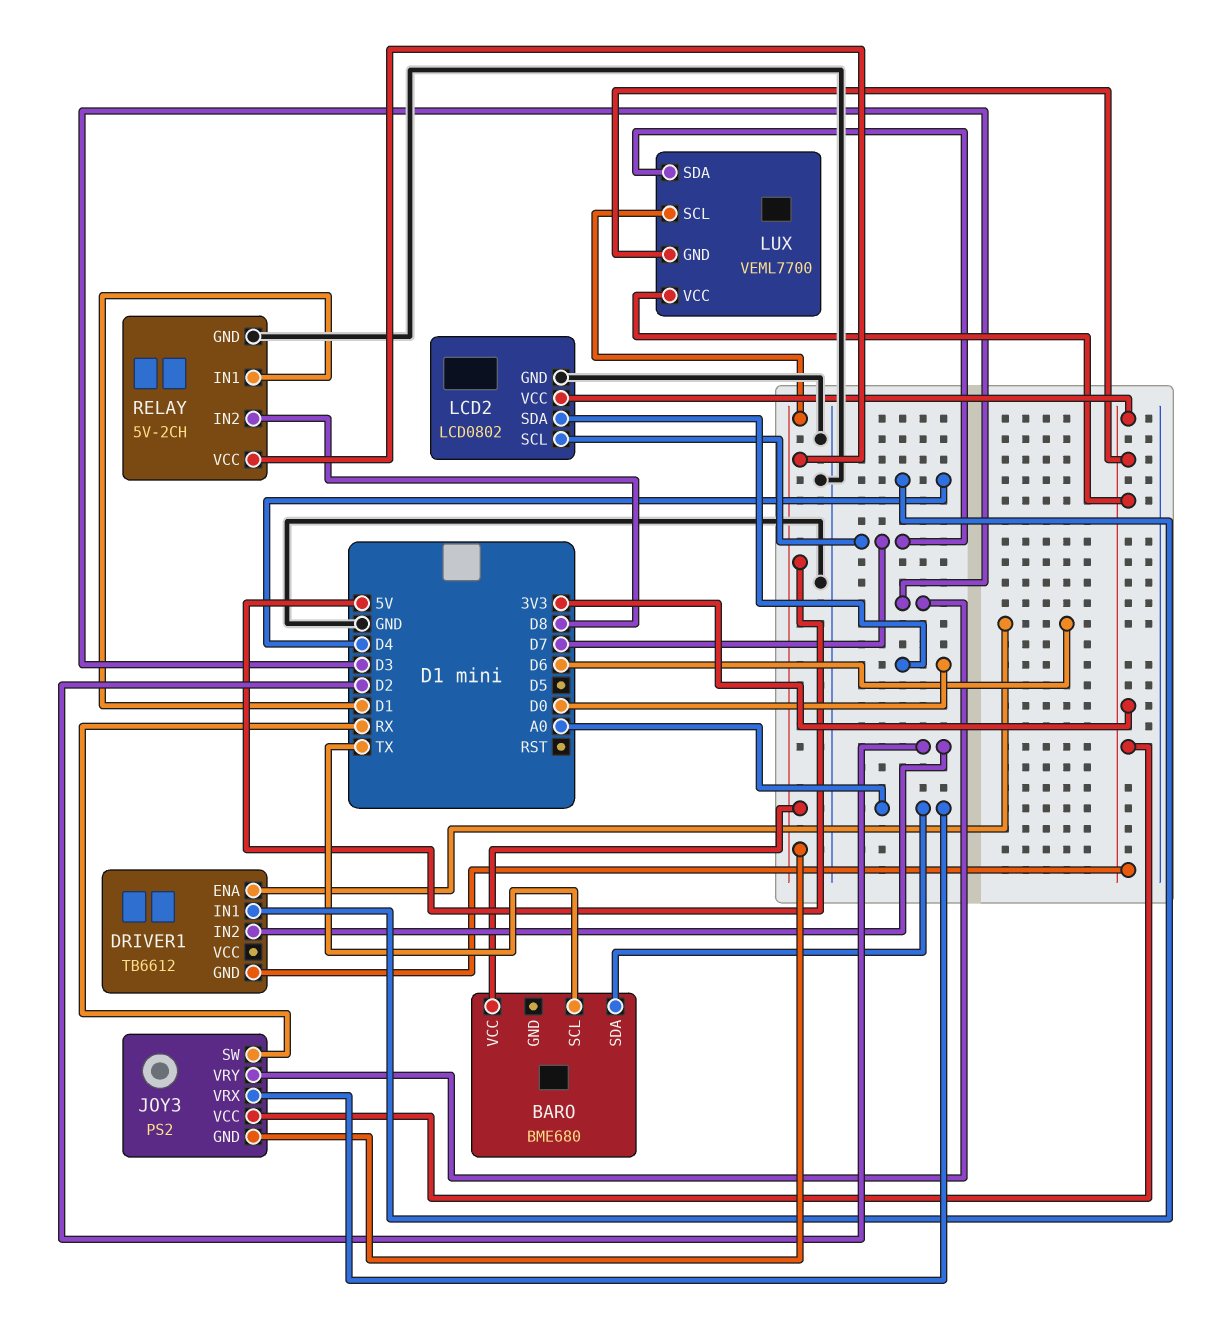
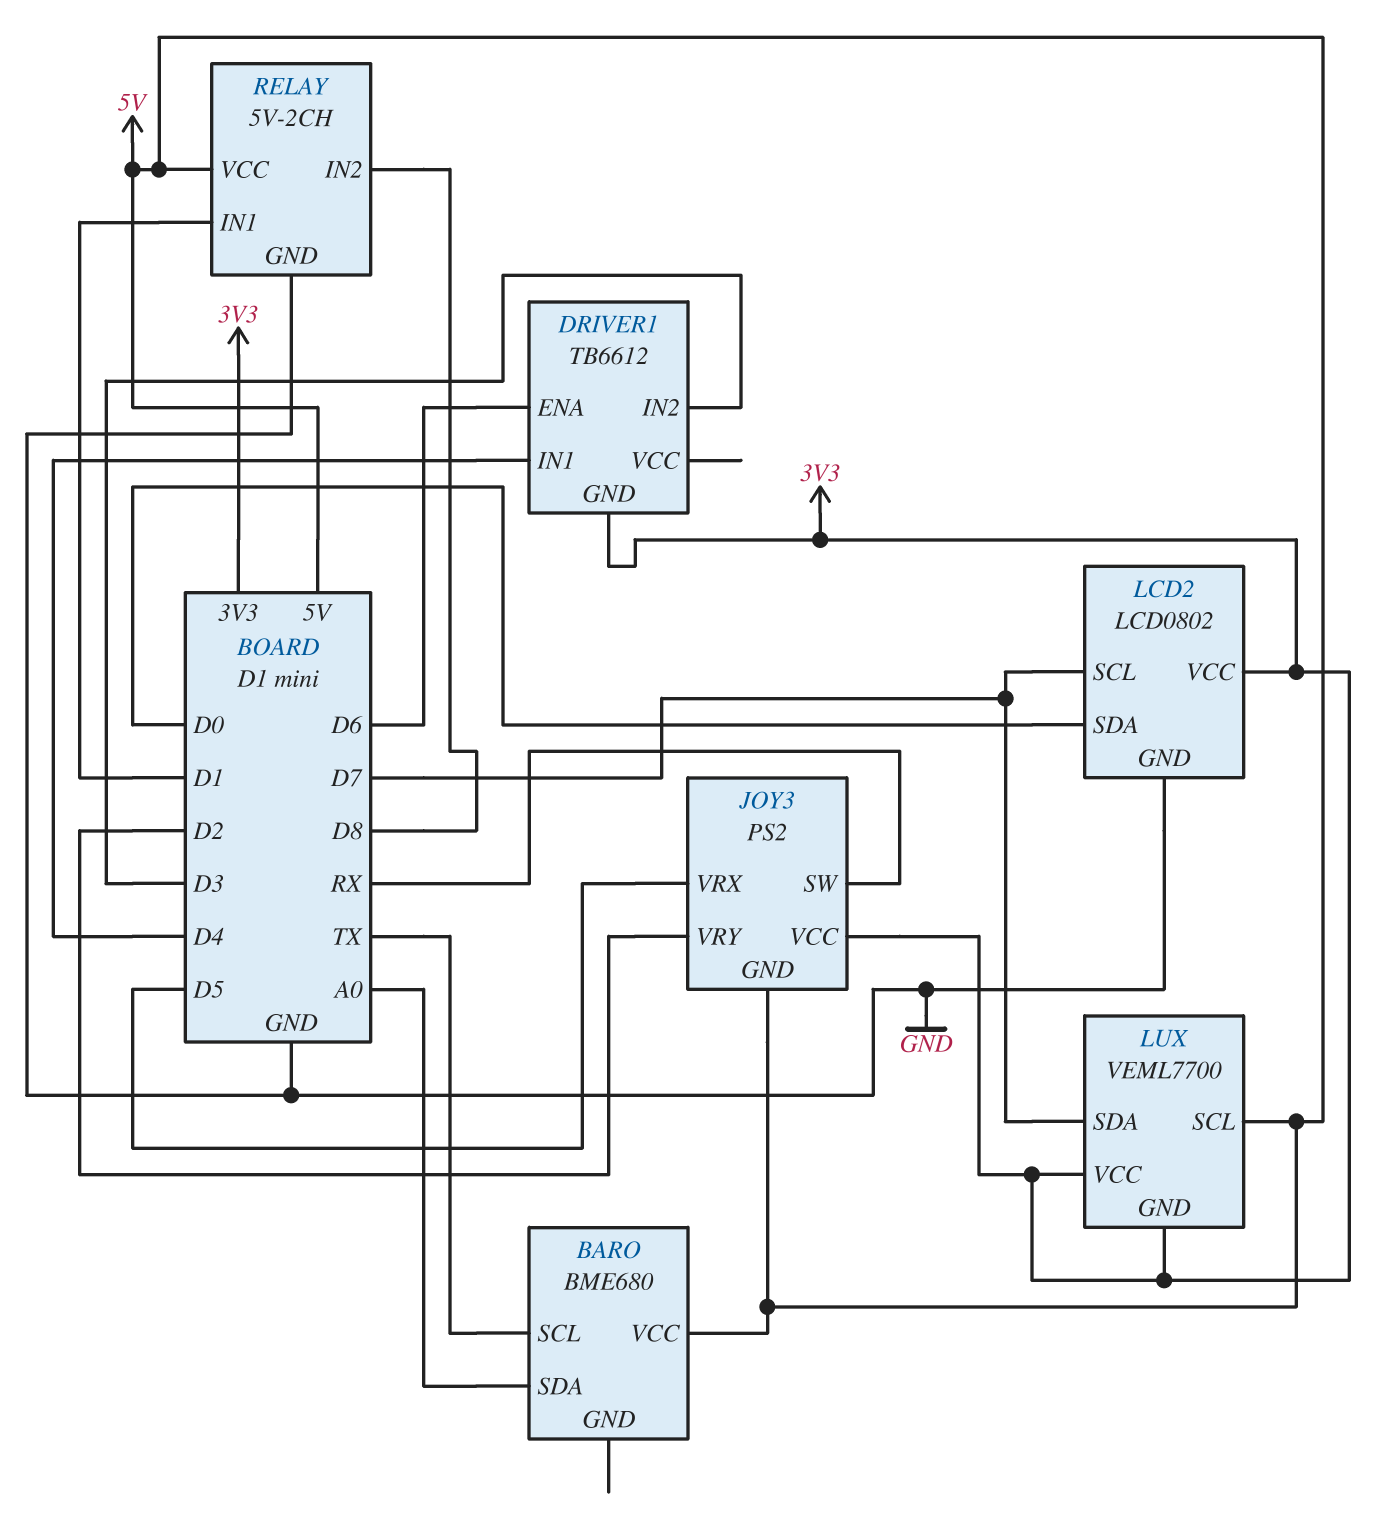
DRIVER1 pin IN2: D2 -> D3
JOY3 pin VRX: A0 -> D5
JOY3 pin VRY: D3 -> D2

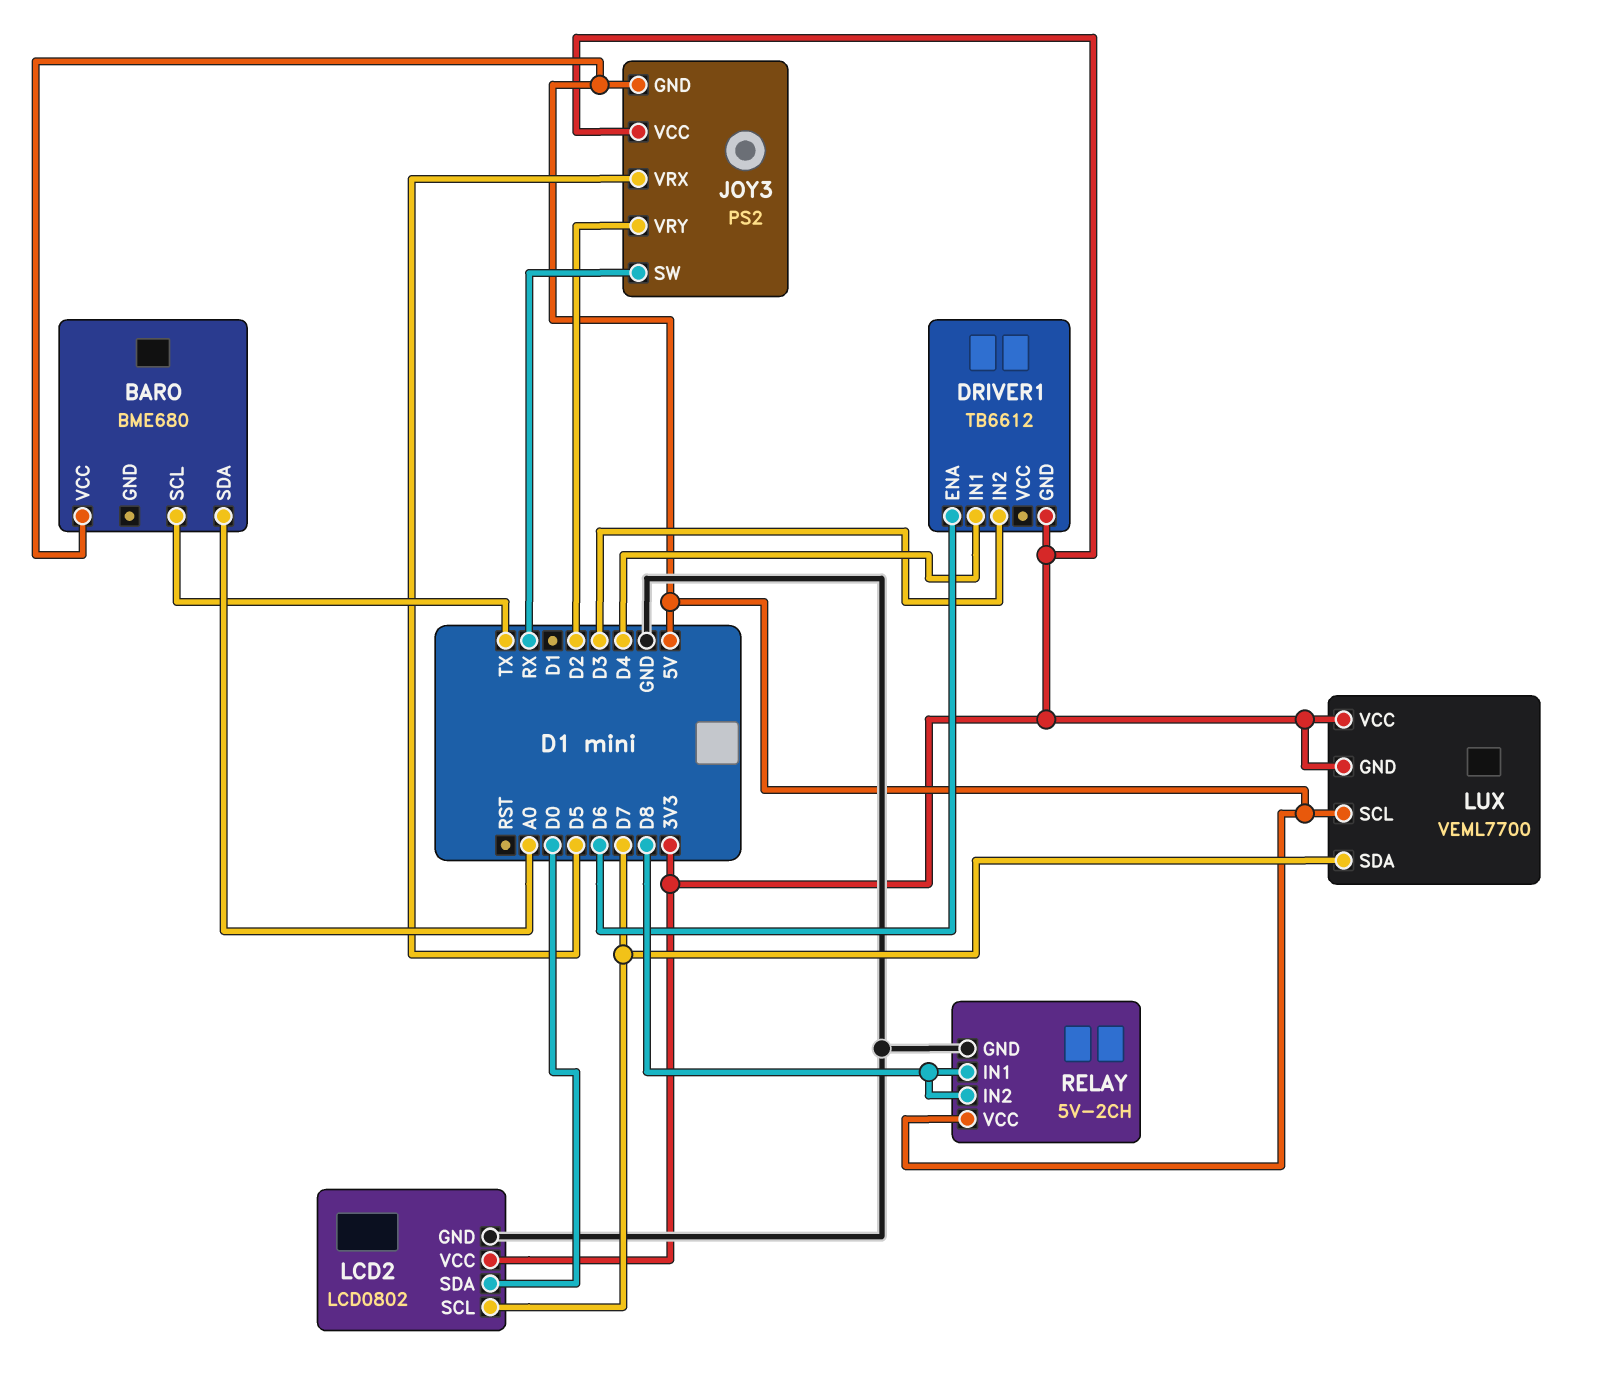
RELAY pin IN1: D1 -> D8

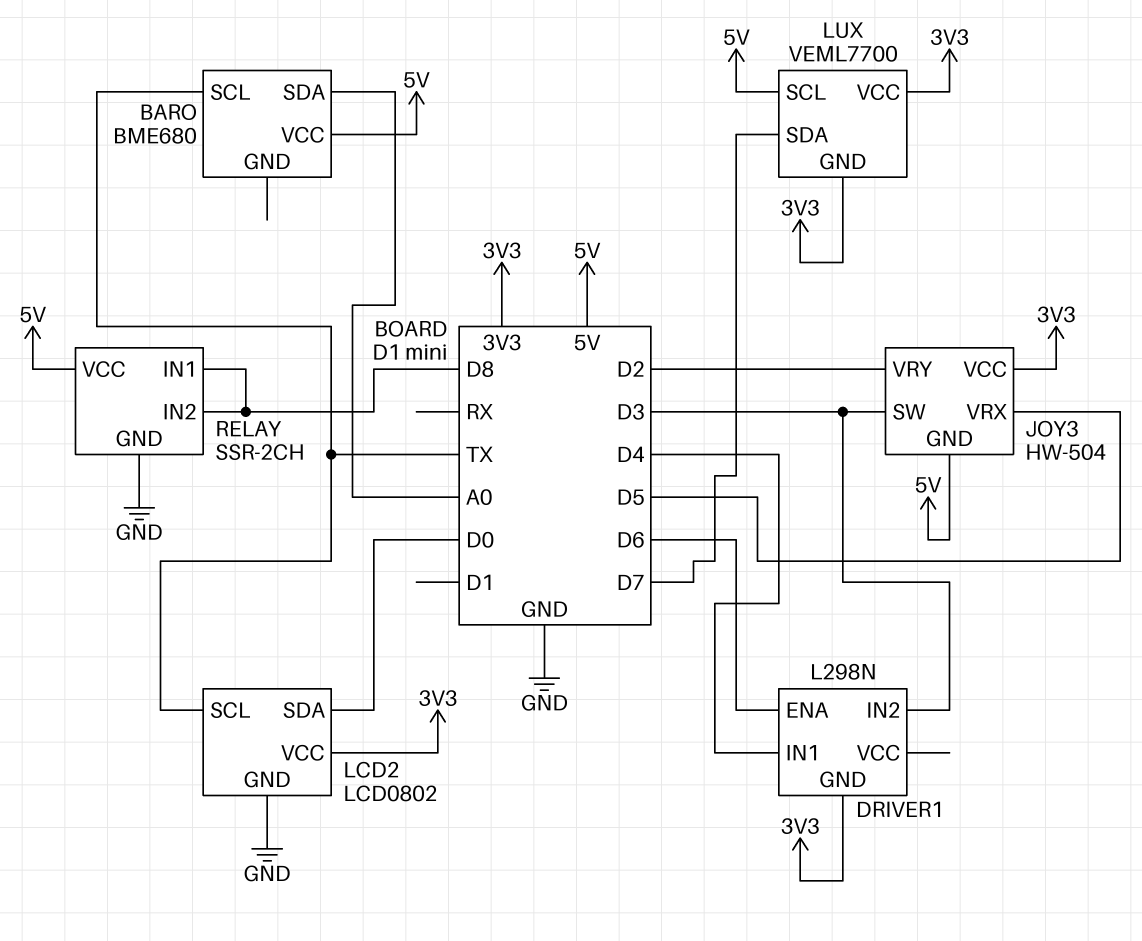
DRIVER1: TB6612 -> L298N
JOY3: PS2 -> HW-504
JOY3 pin SW: RX -> D3
LCD2 pin SCL: D7 -> TX
RELAY: 5V-2CH -> SSR-2CH

